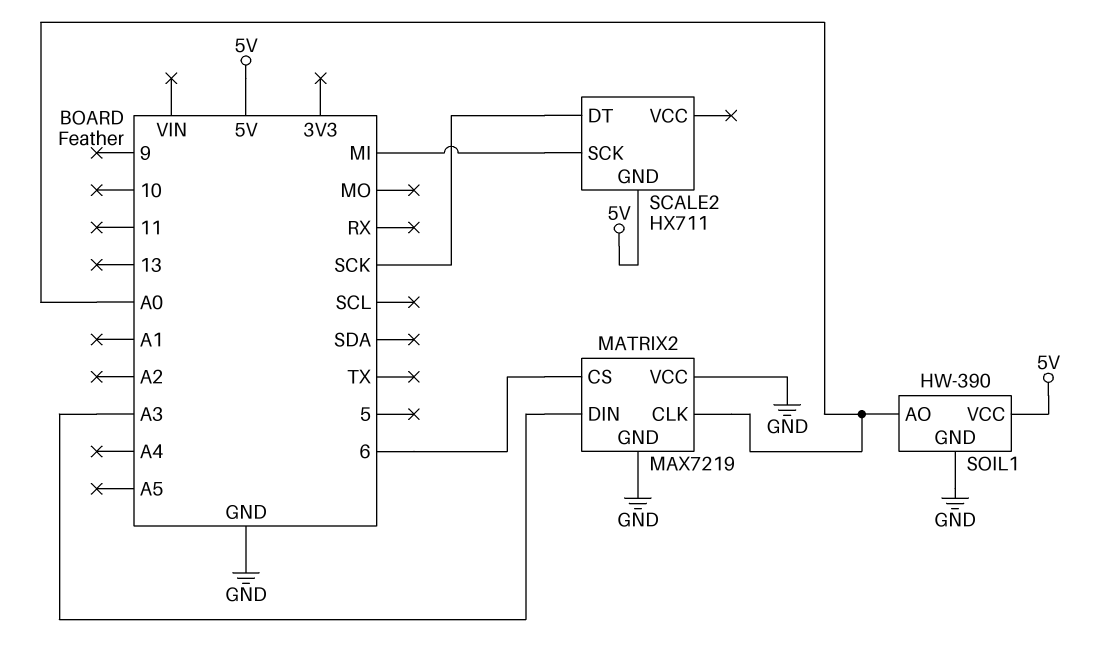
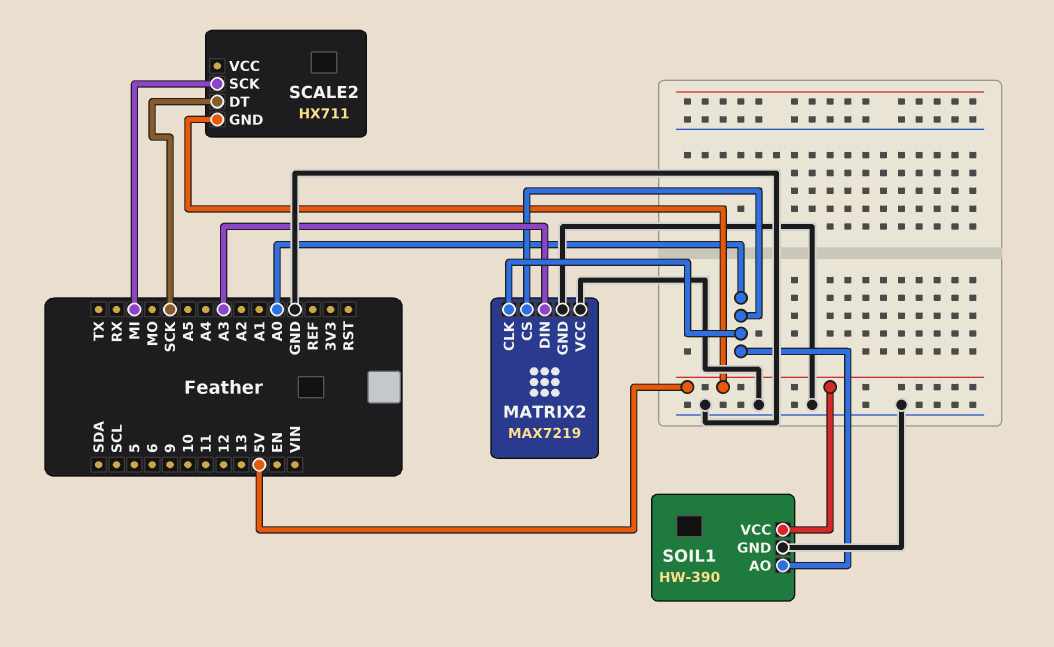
MATRIX2 pin CS: 6 -> A0

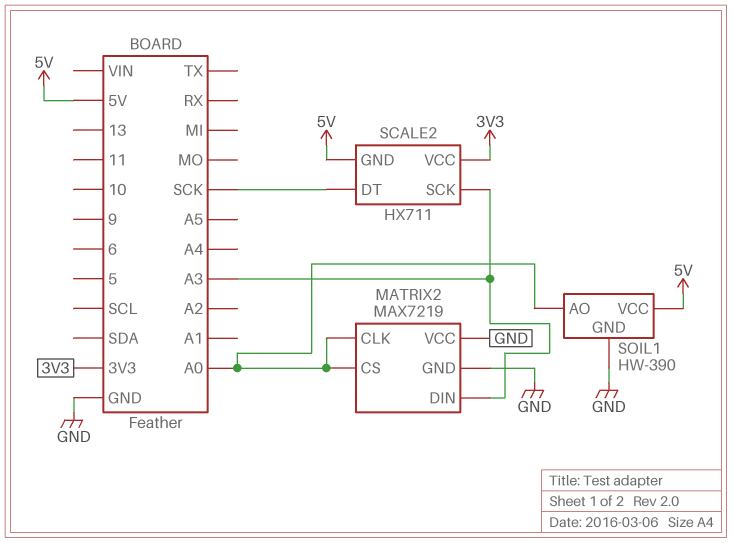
SCALE2 pin SCK: MI -> A3
SCALE2 pin VCC: none -> 3V3

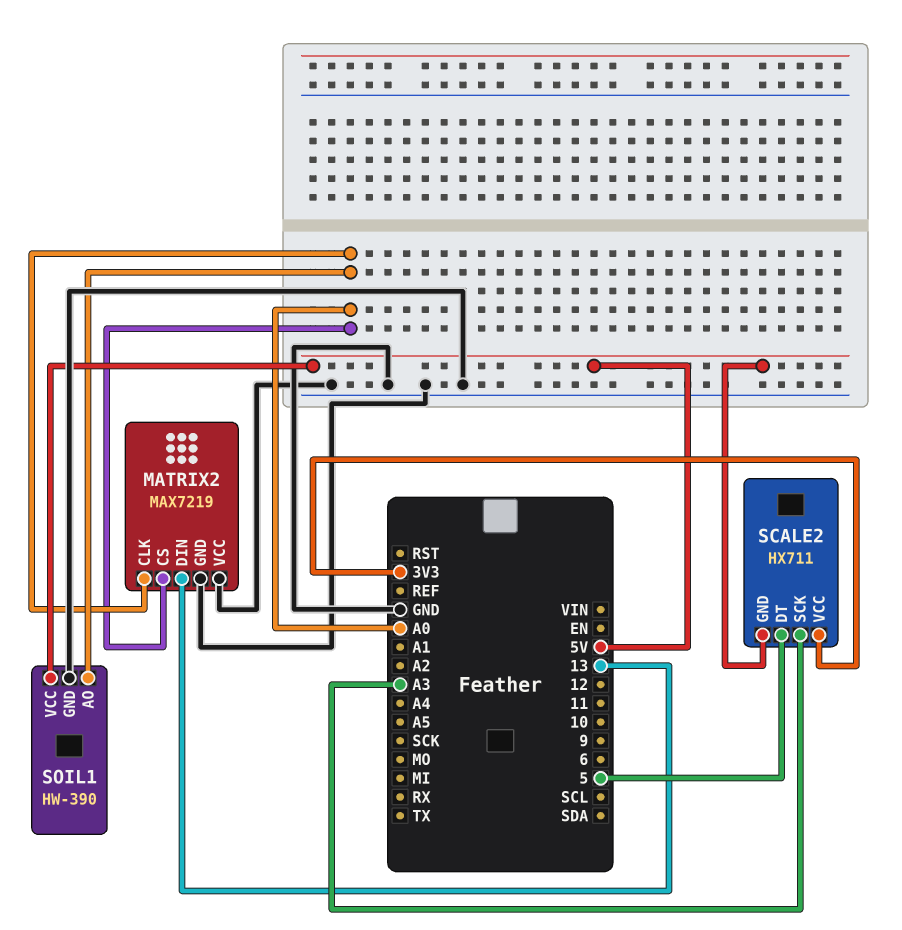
MATRIX2 pin DIN: A3 -> 13
SCALE2 pin DT: SCK -> 5

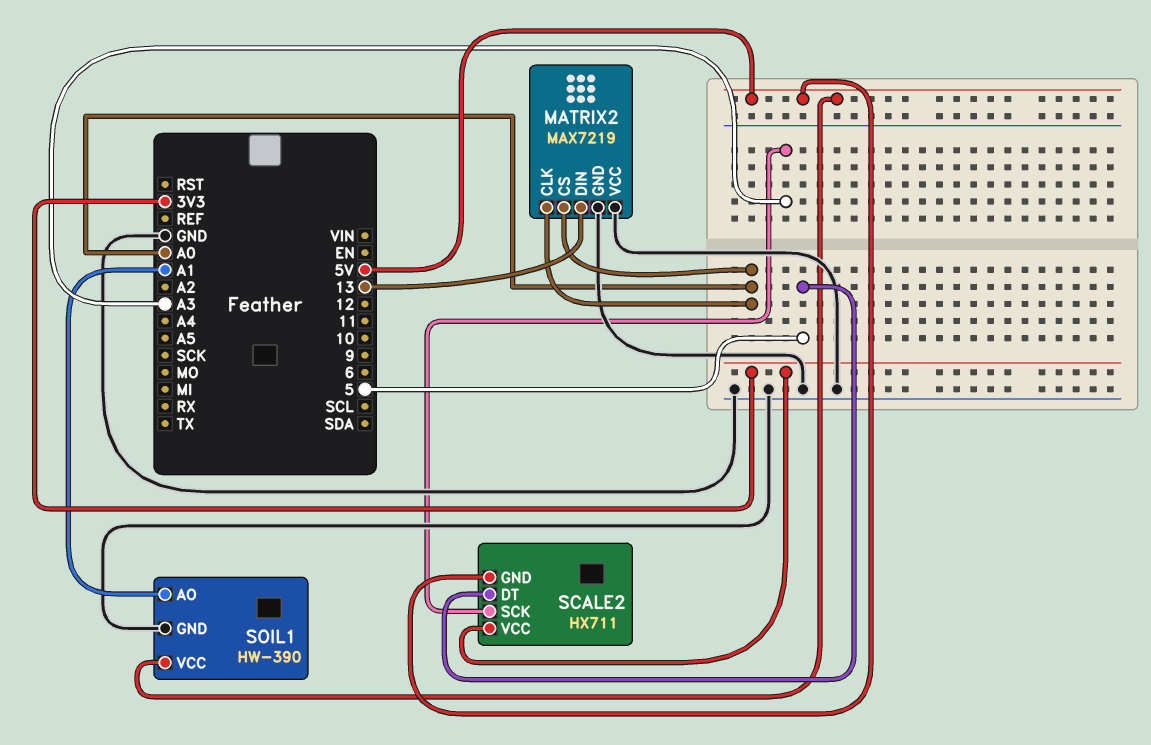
SOIL1 pin AO: A0 -> A1

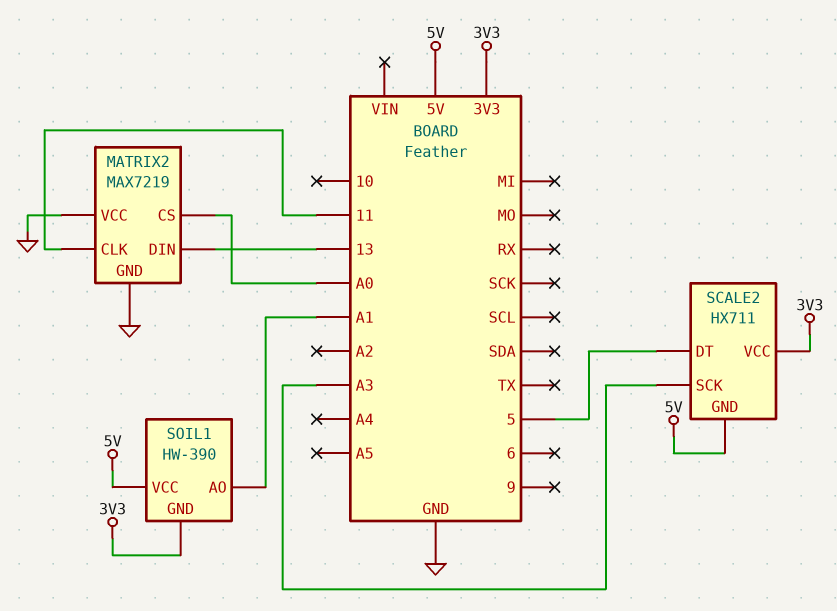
MATRIX2 pin CLK: A0 -> 11
SOIL1 pin GND: GND -> 3V3

